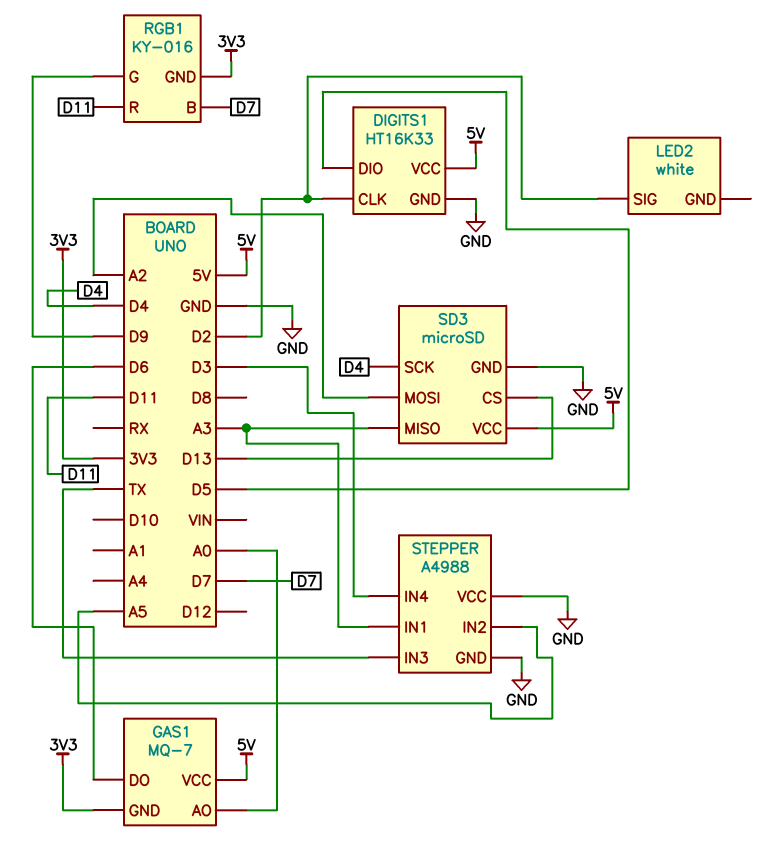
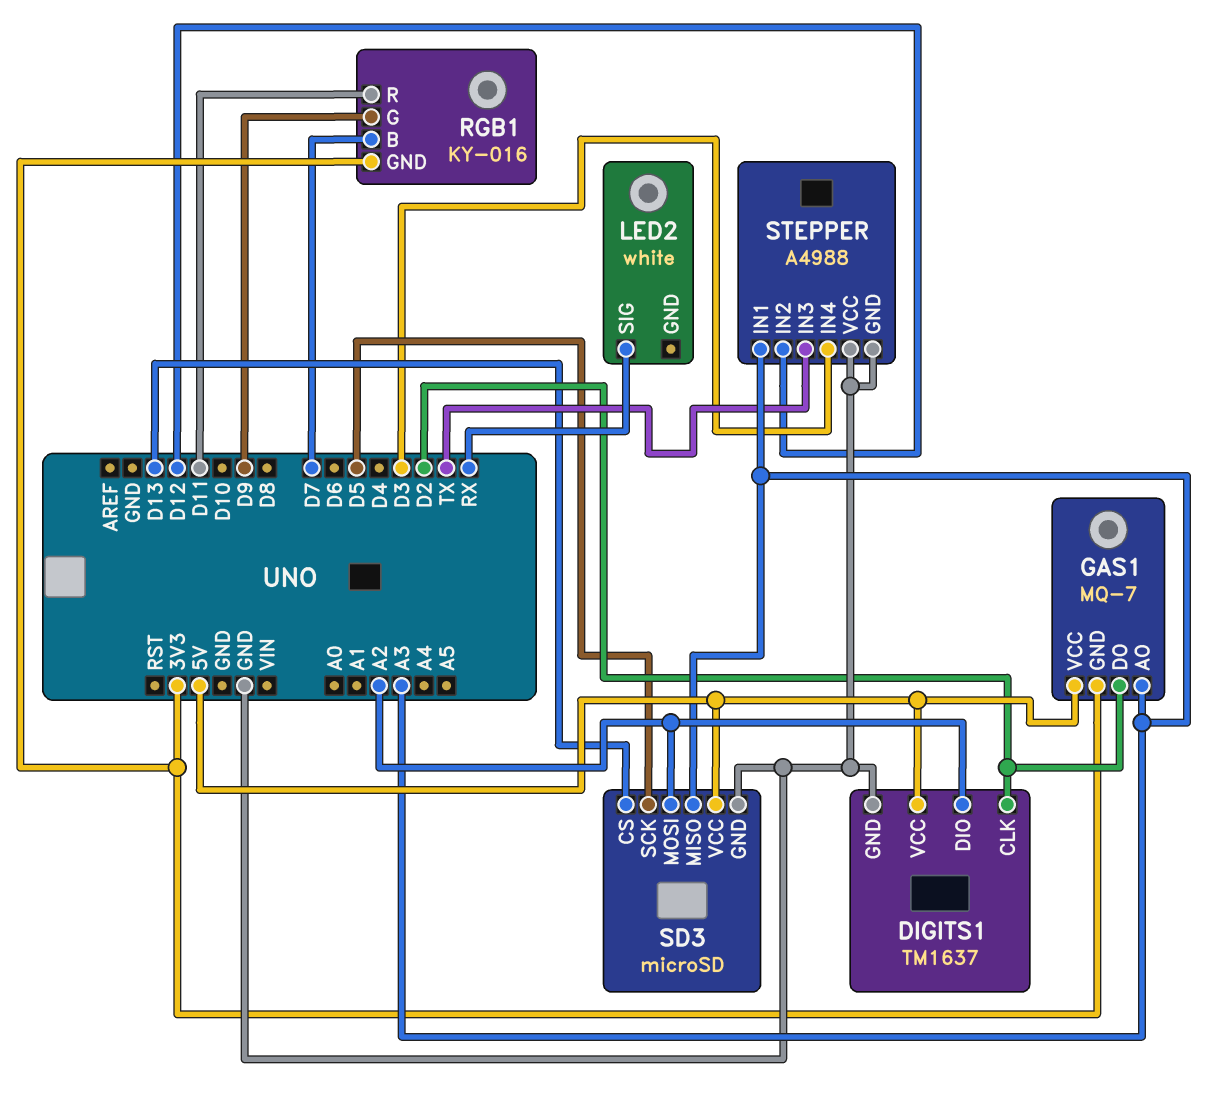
DIGITS1: HT16K33 -> TM1637
DIGITS1 pin DIO: D5 -> A2
GAS1 pin AO: A0 -> A3
GAS1 pin DO: D6 -> D2
LED2 pin SIG: D2 -> RX
SD3 pin SCK: D4 -> D5
STEPPER pin IN2: A5 -> D12

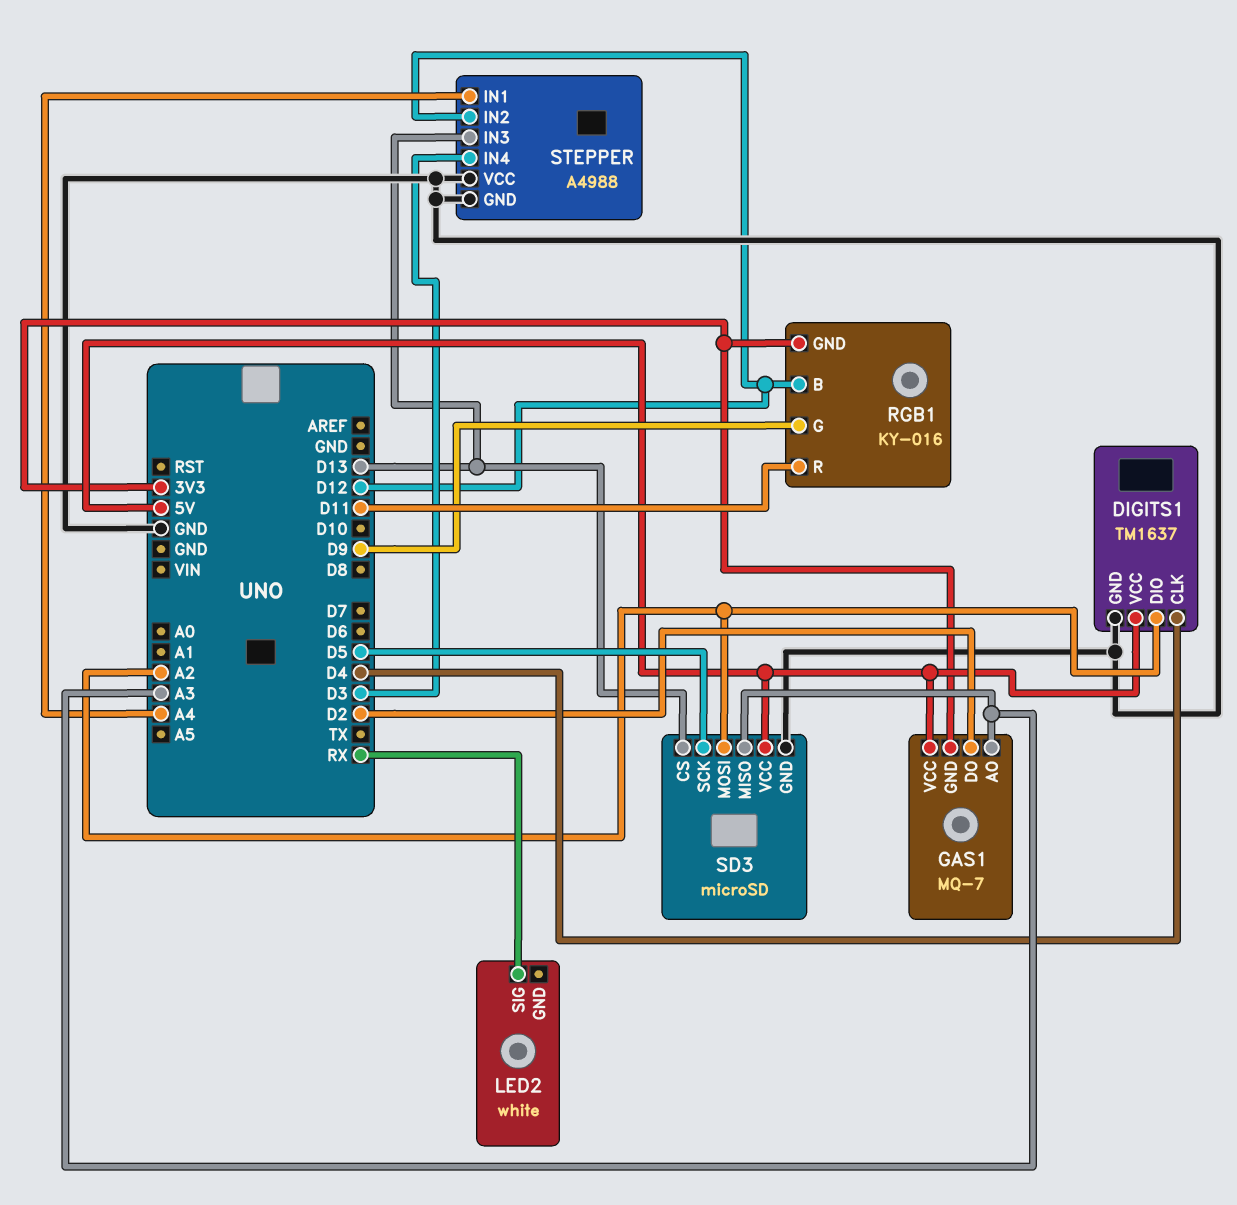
DIGITS1 pin CLK: D2 -> D4
RGB1 pin B: D7 -> D12
STEPPER pin IN1: A3 -> A4
STEPPER pin IN3: TX -> D13

